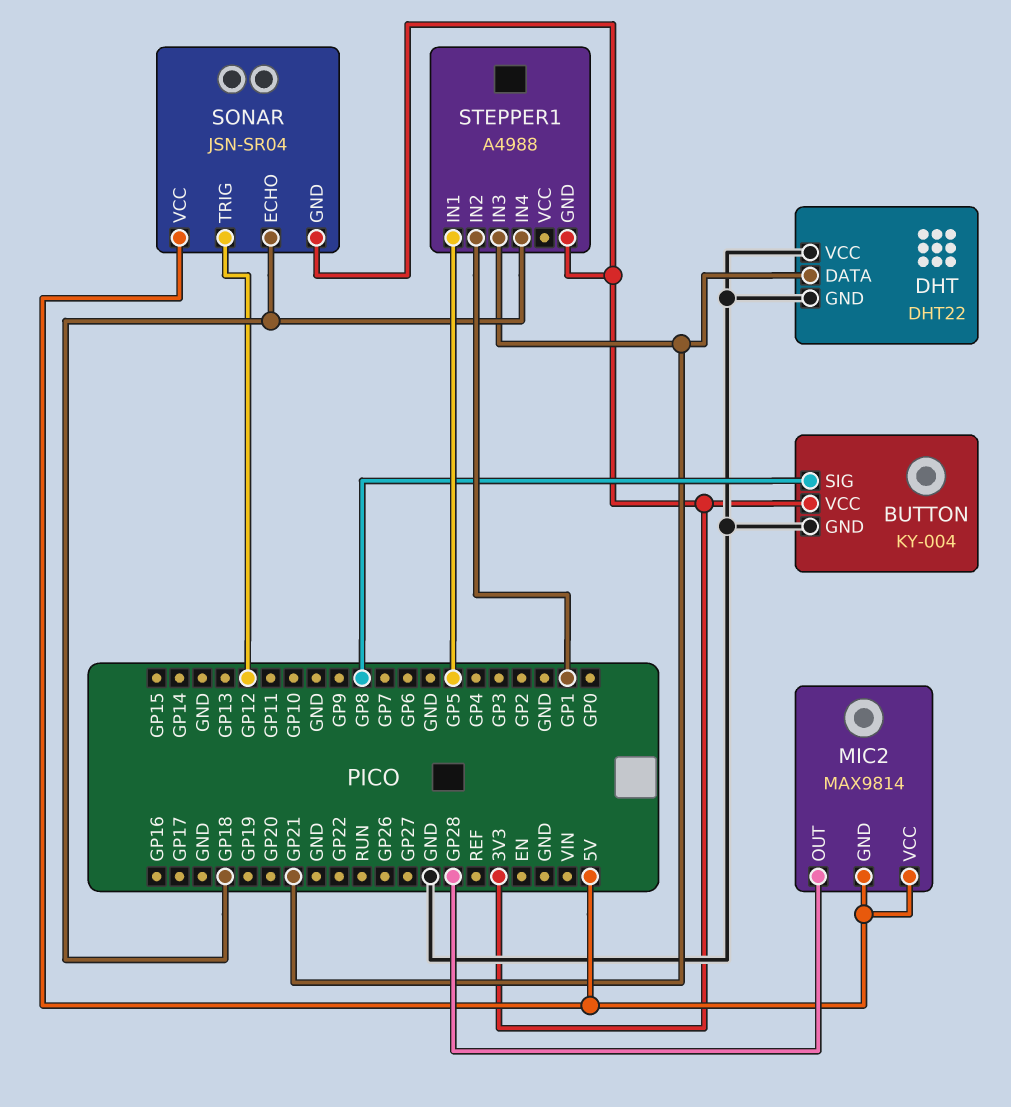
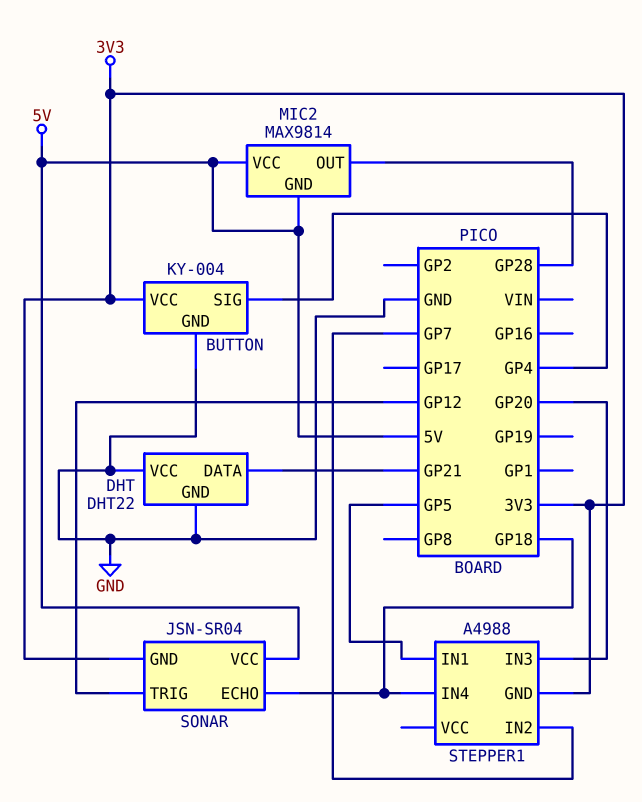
BUTTON pin SIG: GP8 -> GP4
STEPPER1 pin IN2: GP1 -> GP7
STEPPER1 pin IN3: GP21 -> GP20

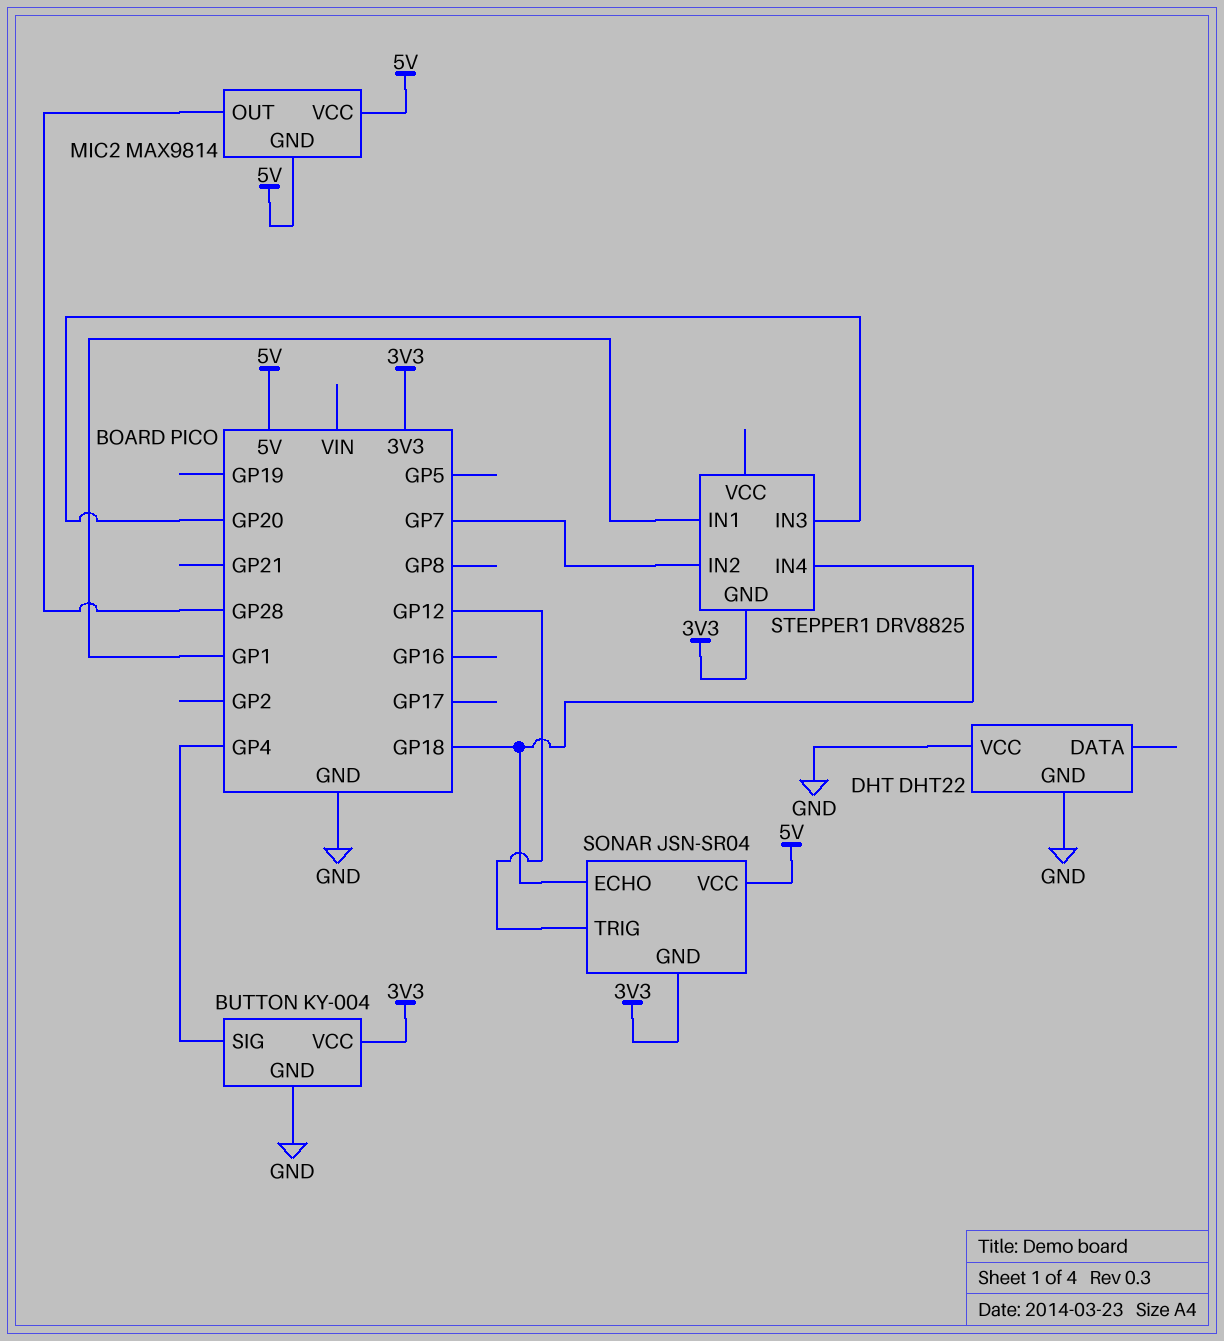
DHT pin DATA: GP21 -> none
STEPPER1: A4988 -> DRV8825
STEPPER1 pin IN1: GP5 -> GP1

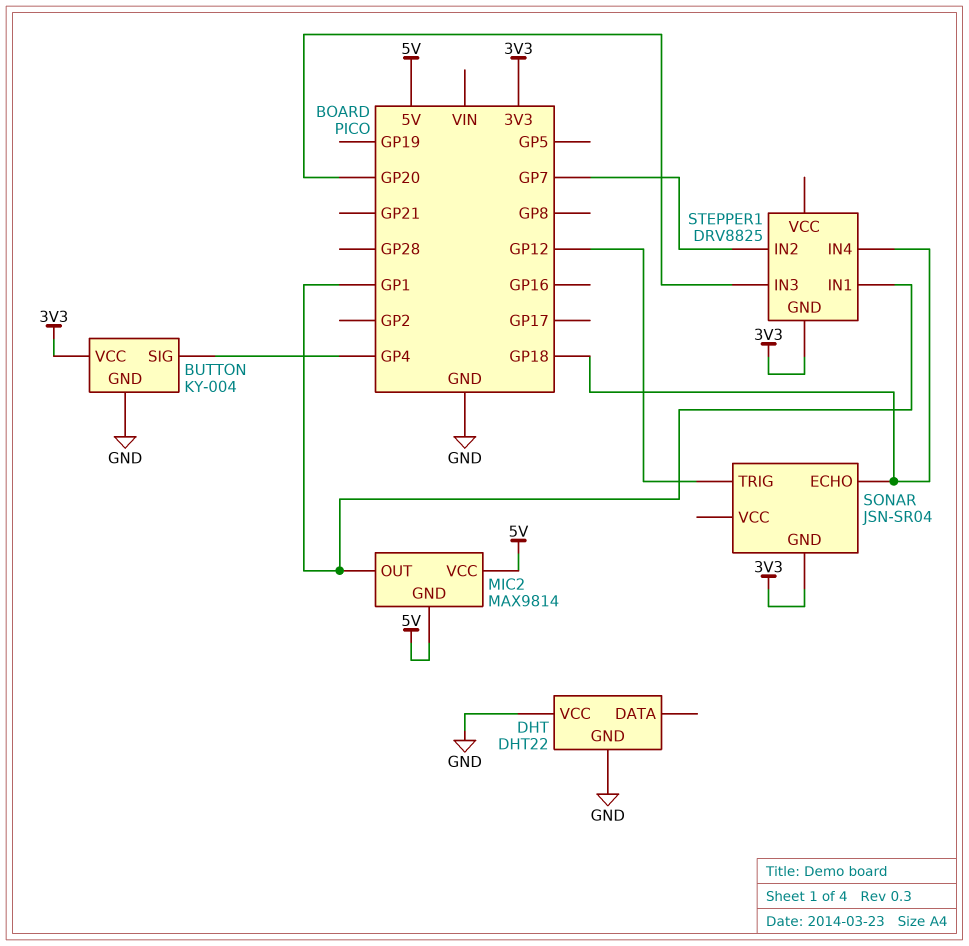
MIC2 pin OUT: GP28 -> GP1
SONAR pin VCC: 5V -> none

